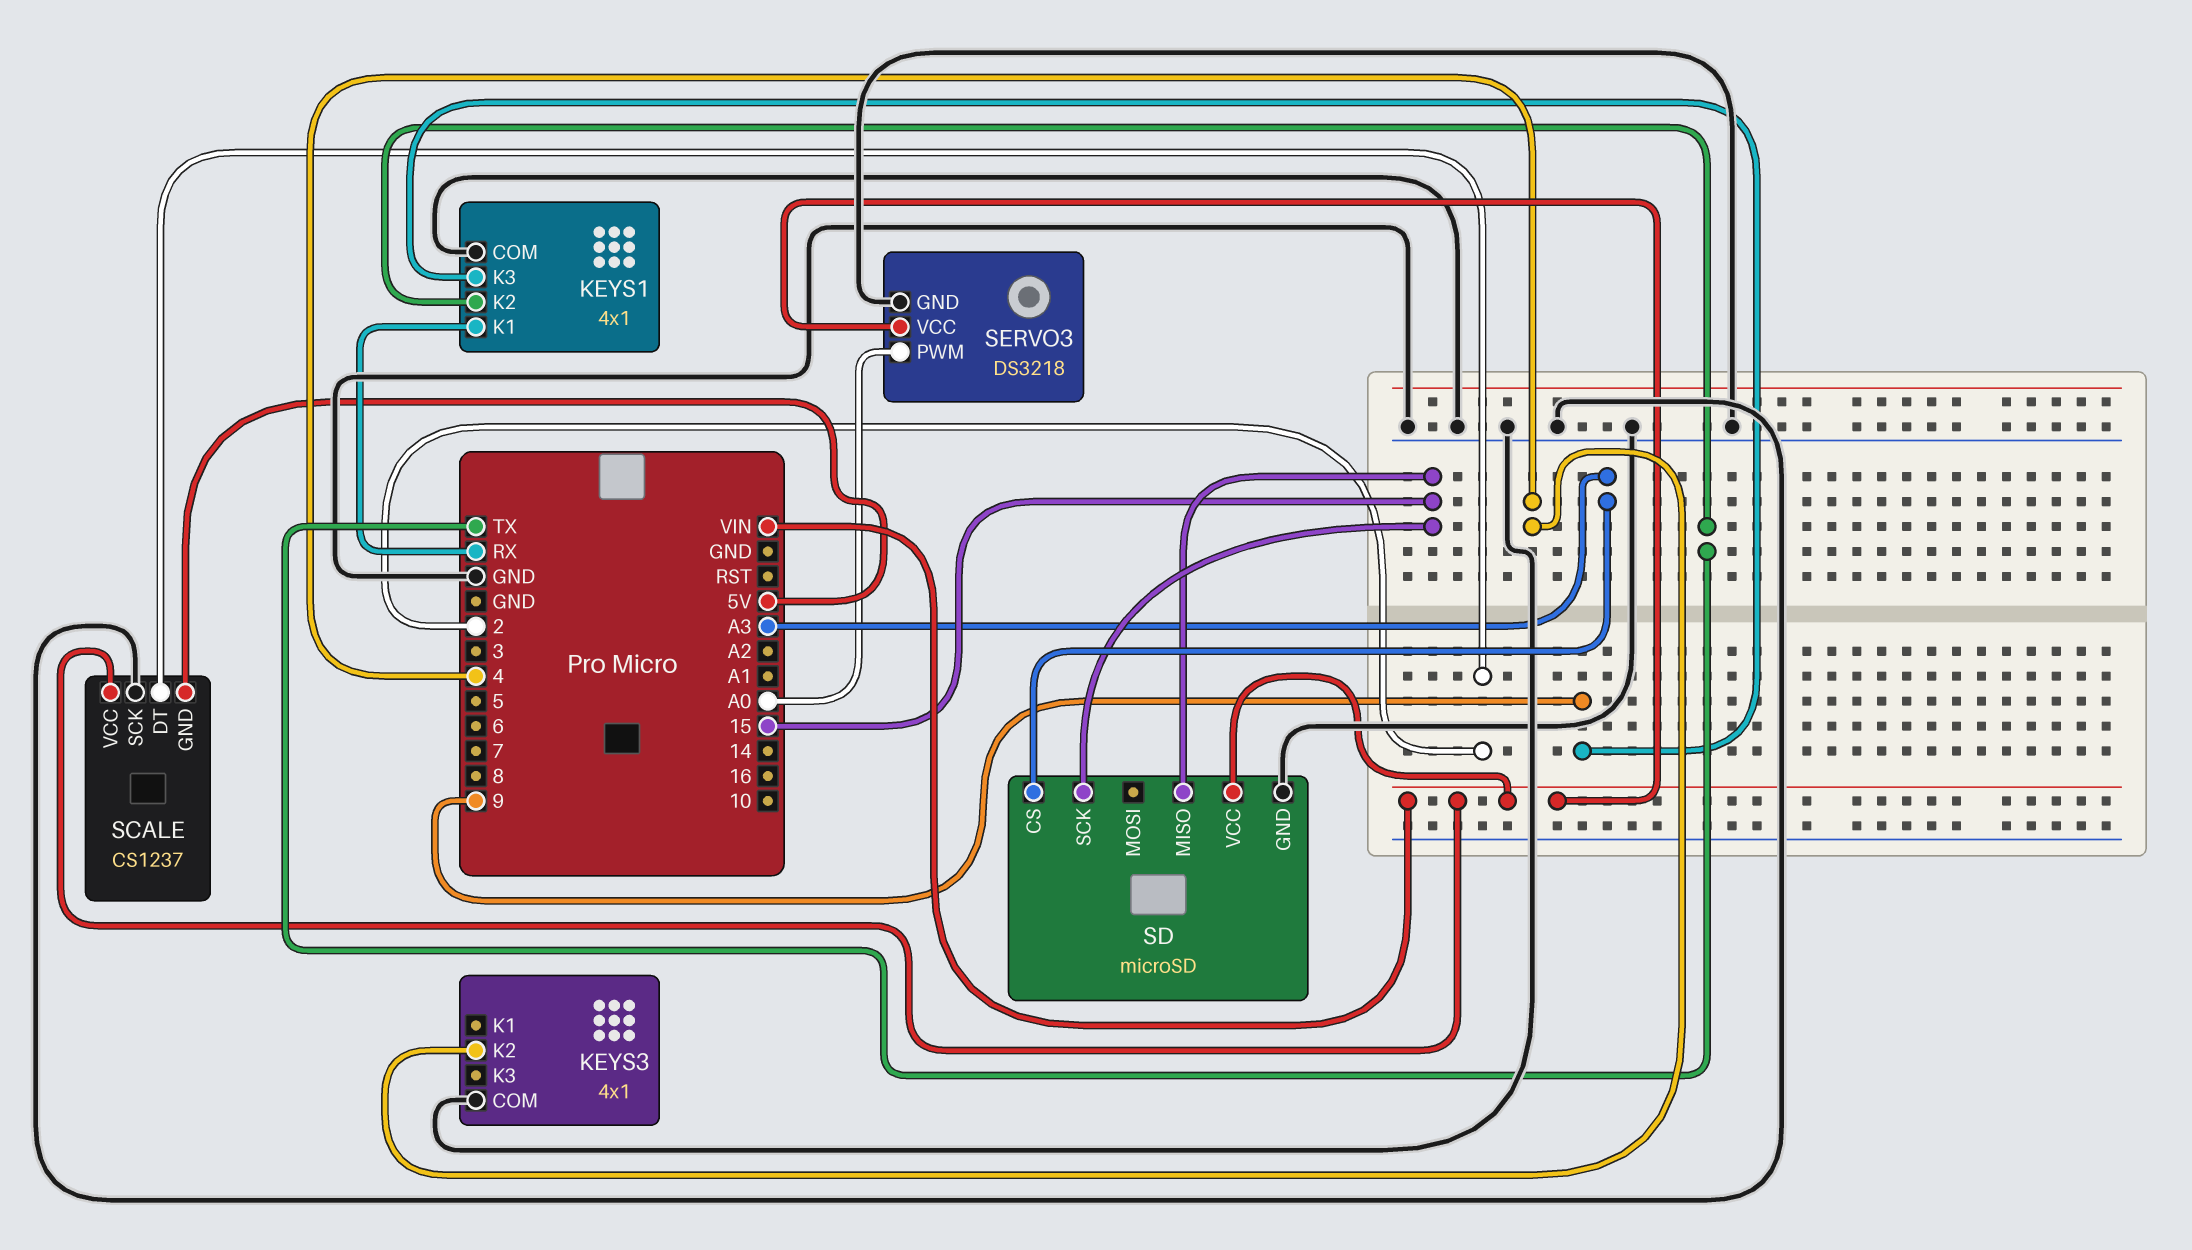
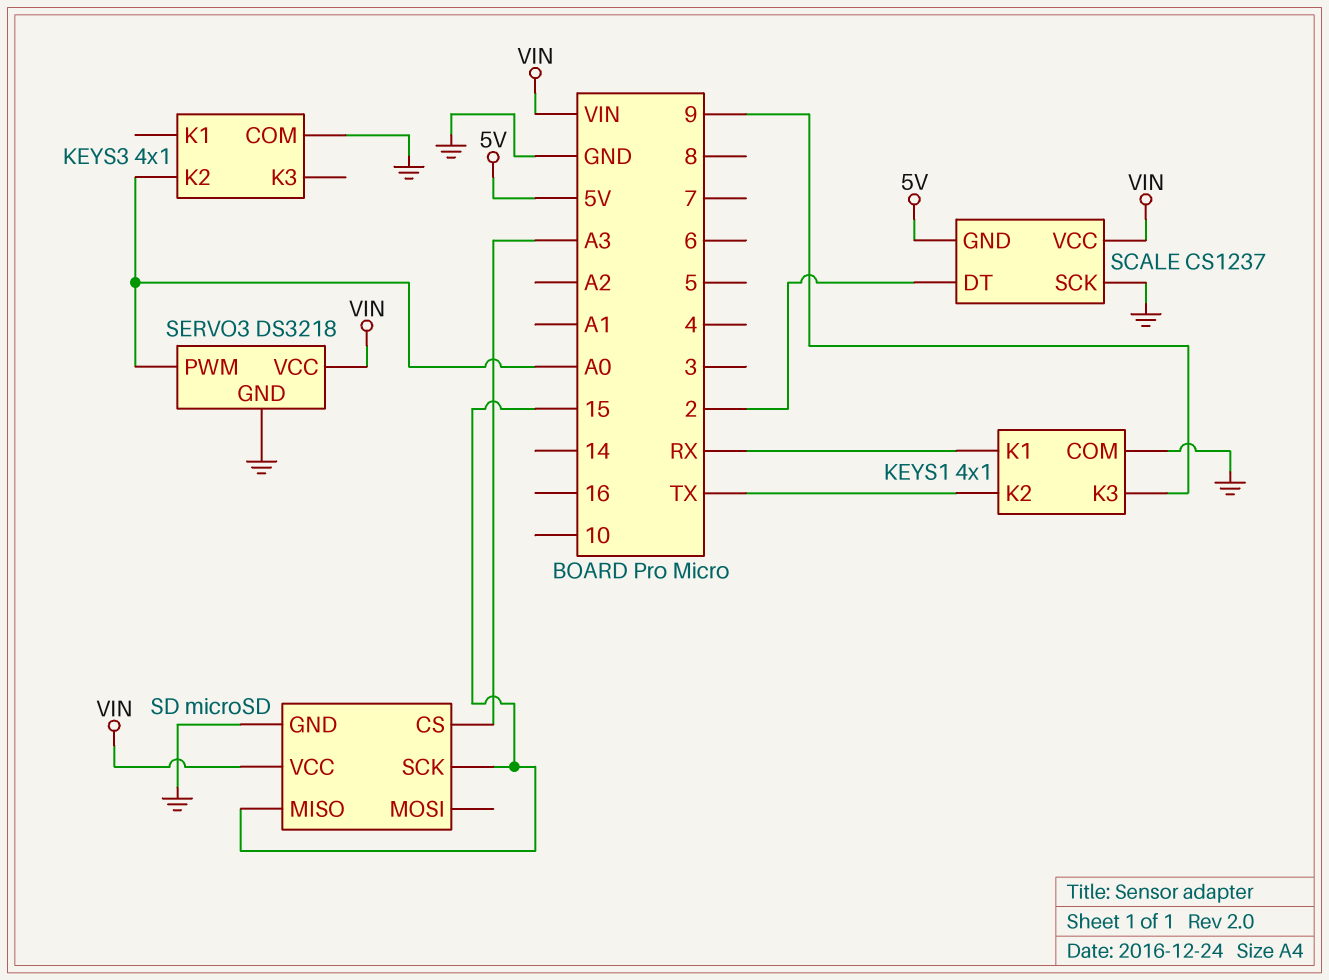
KEYS3 pin K2: 4 -> A0

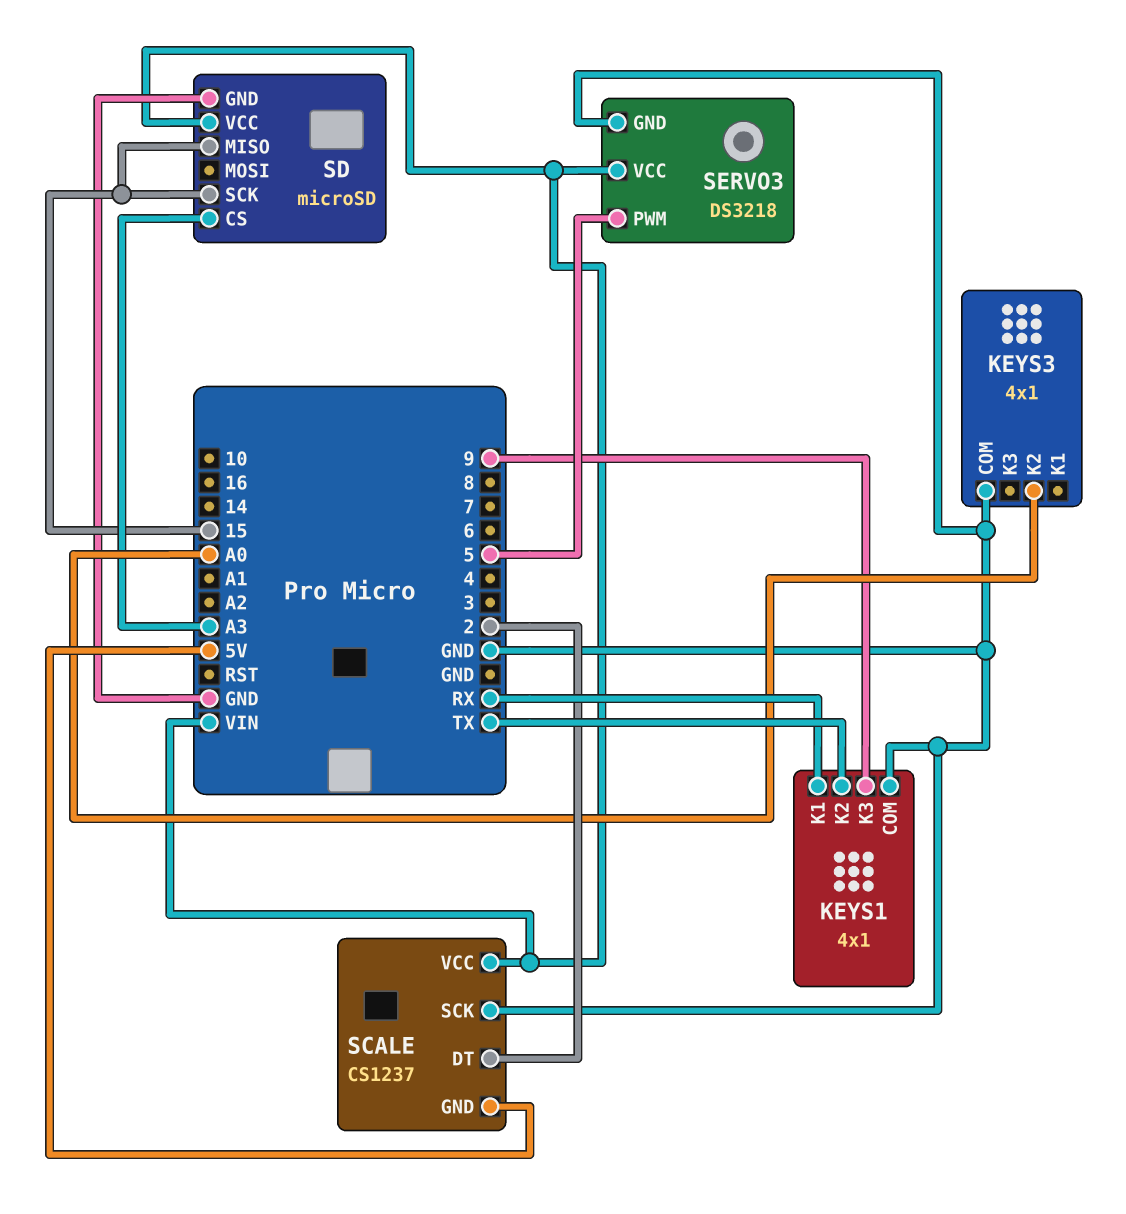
SERVO3 pin PWM: A0 -> 5

